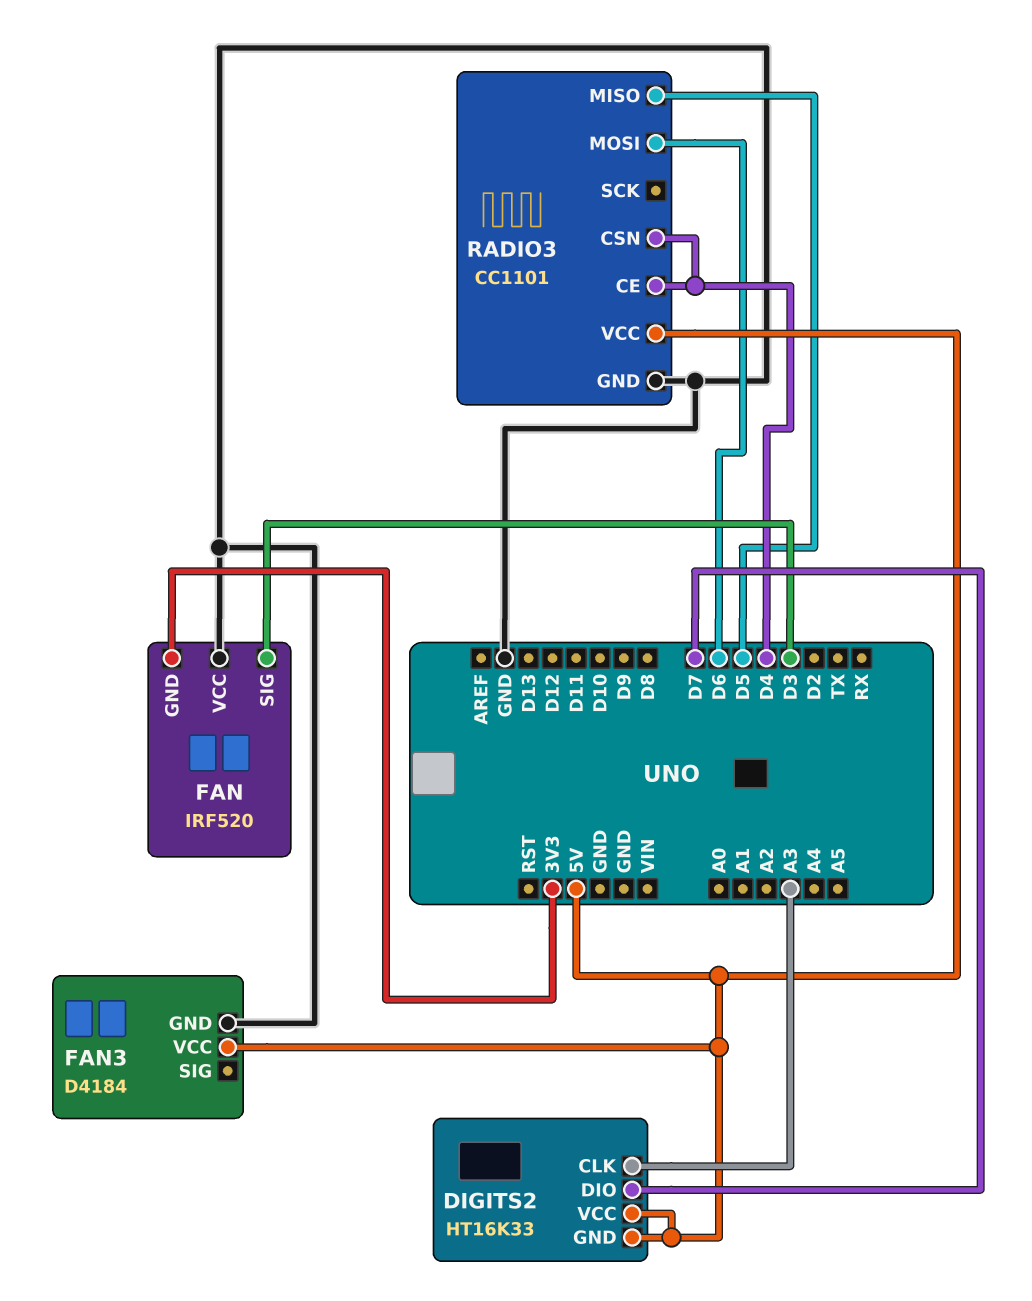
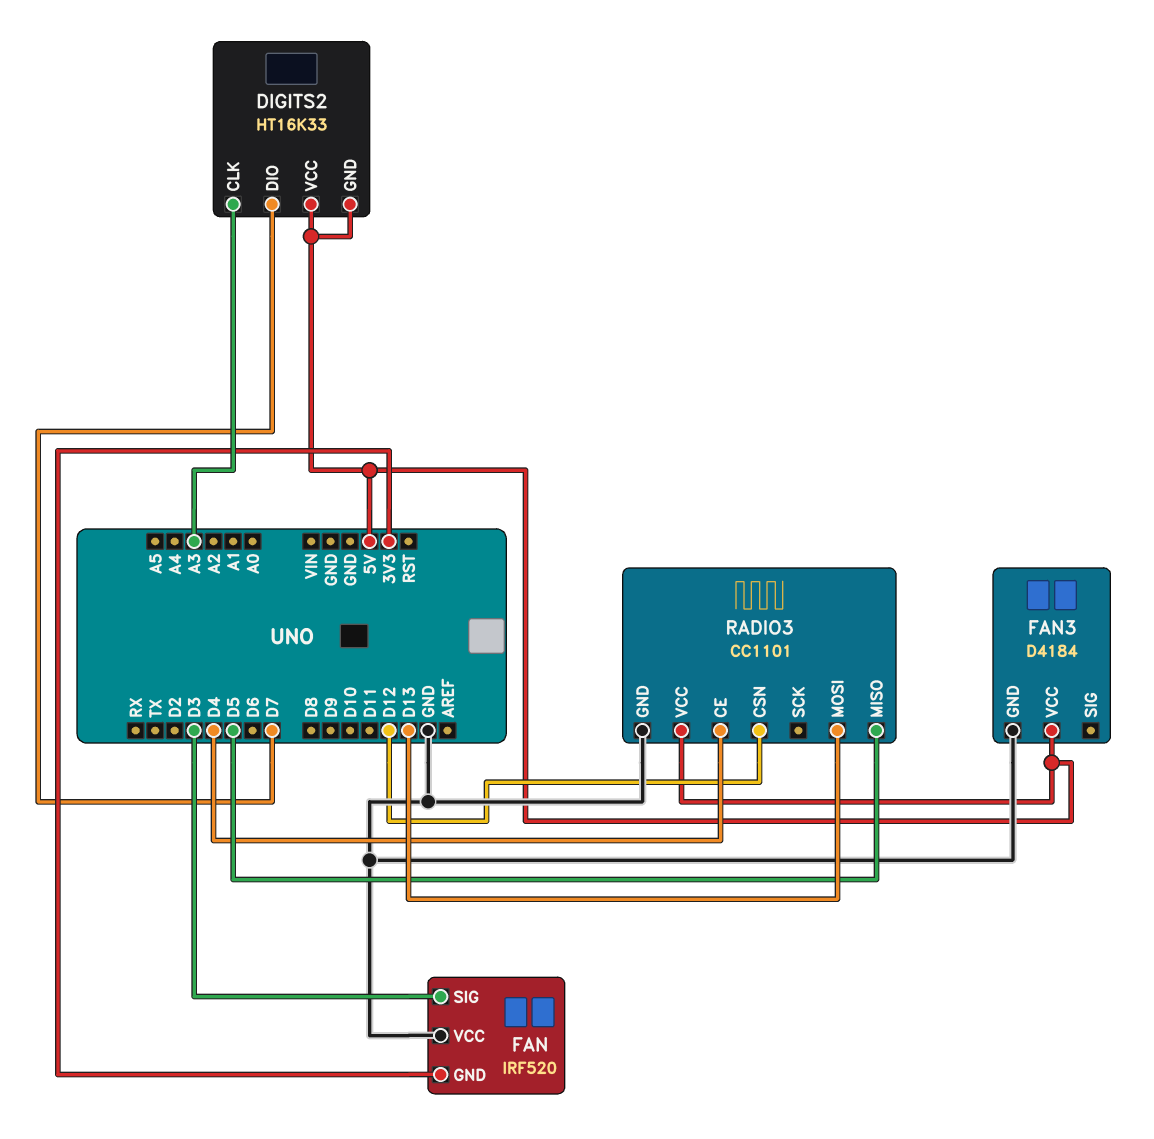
RADIO3 pin CSN: D4 -> D12
RADIO3 pin MOSI: D6 -> D13

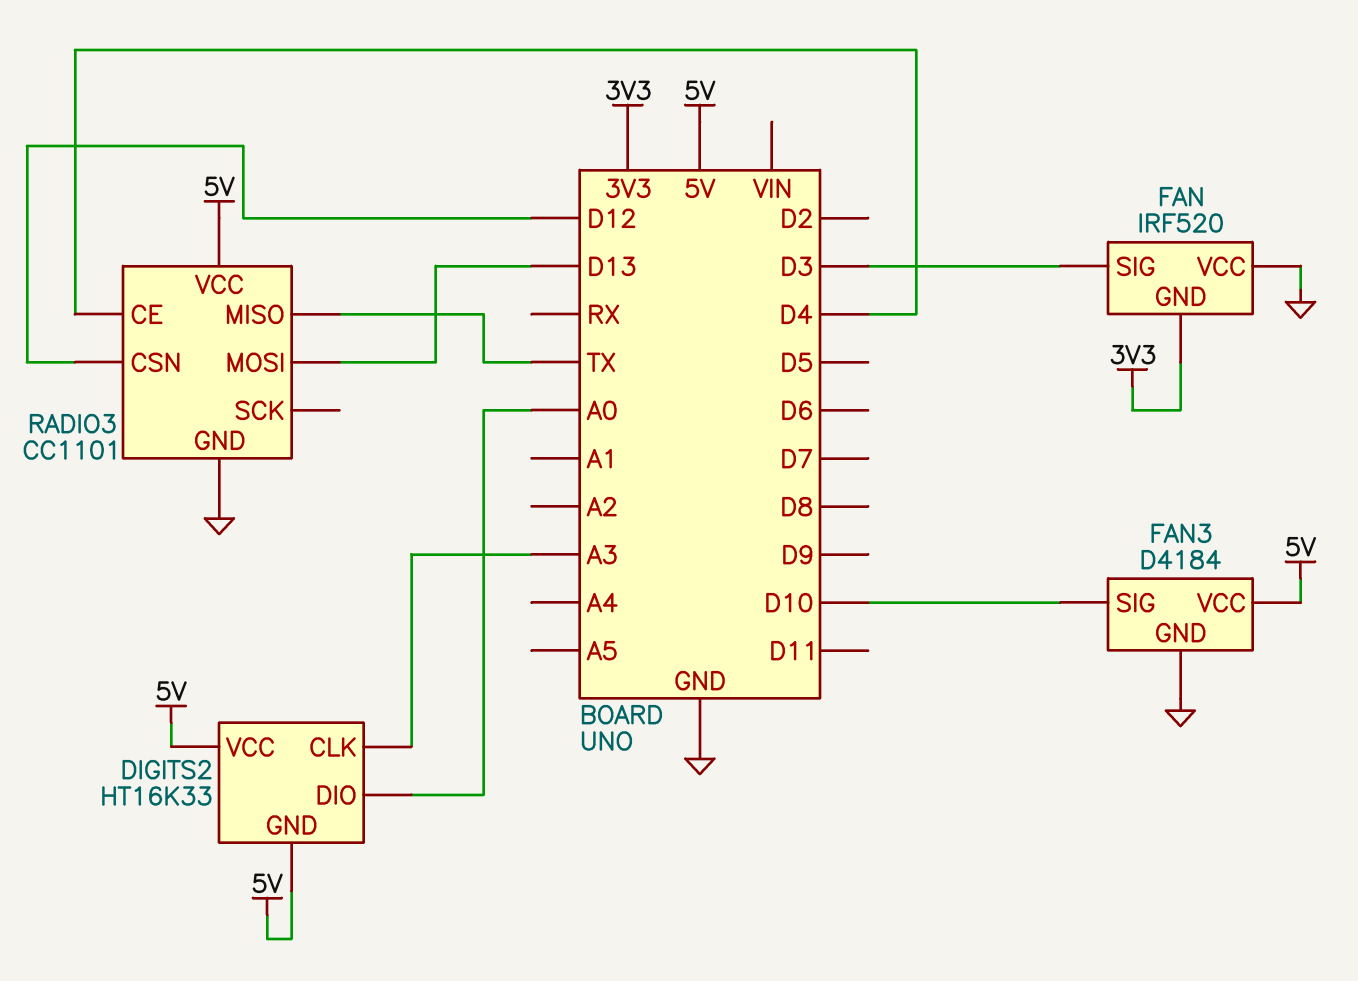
DIGITS2 pin DIO: D7 -> A0
FAN3 pin SIG: none -> D10
RADIO3 pin MISO: D5 -> TX

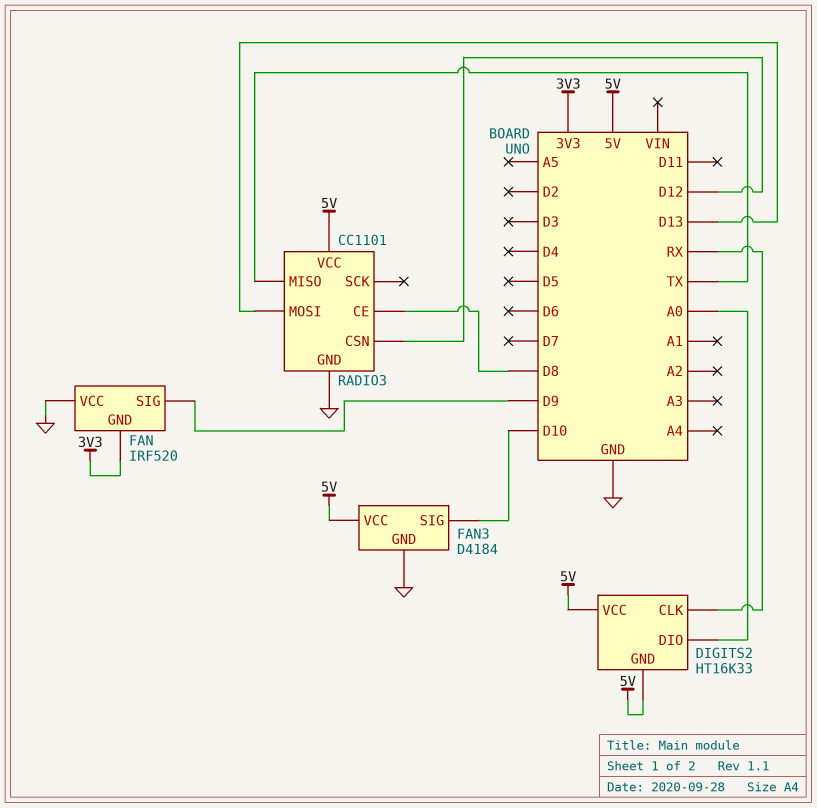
DIGITS2 pin CLK: A3 -> RX
FAN pin SIG: D3 -> D9
RADIO3 pin CE: D4 -> D8

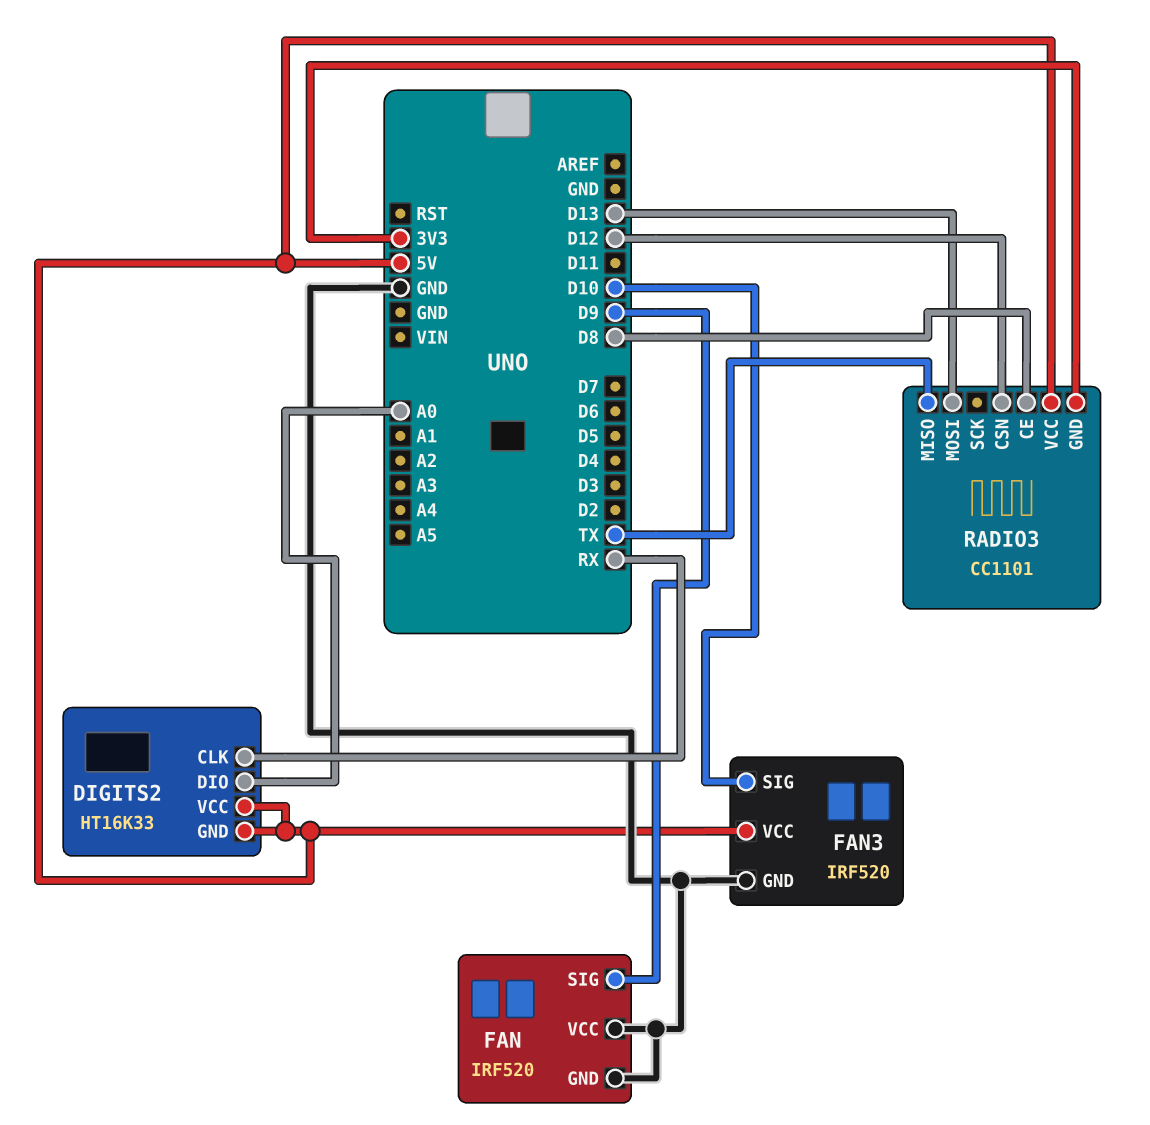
FAN pin GND: 3V3 -> GND
FAN3: D4184 -> IRF520
RADIO3 pin GND: GND -> 3V3

